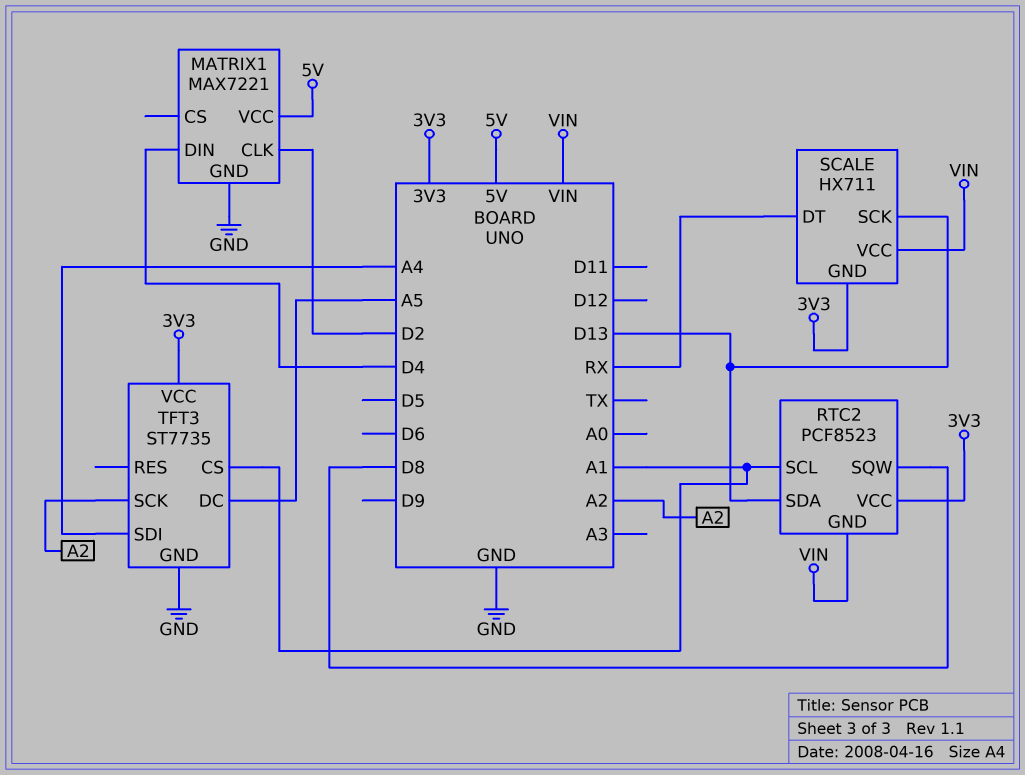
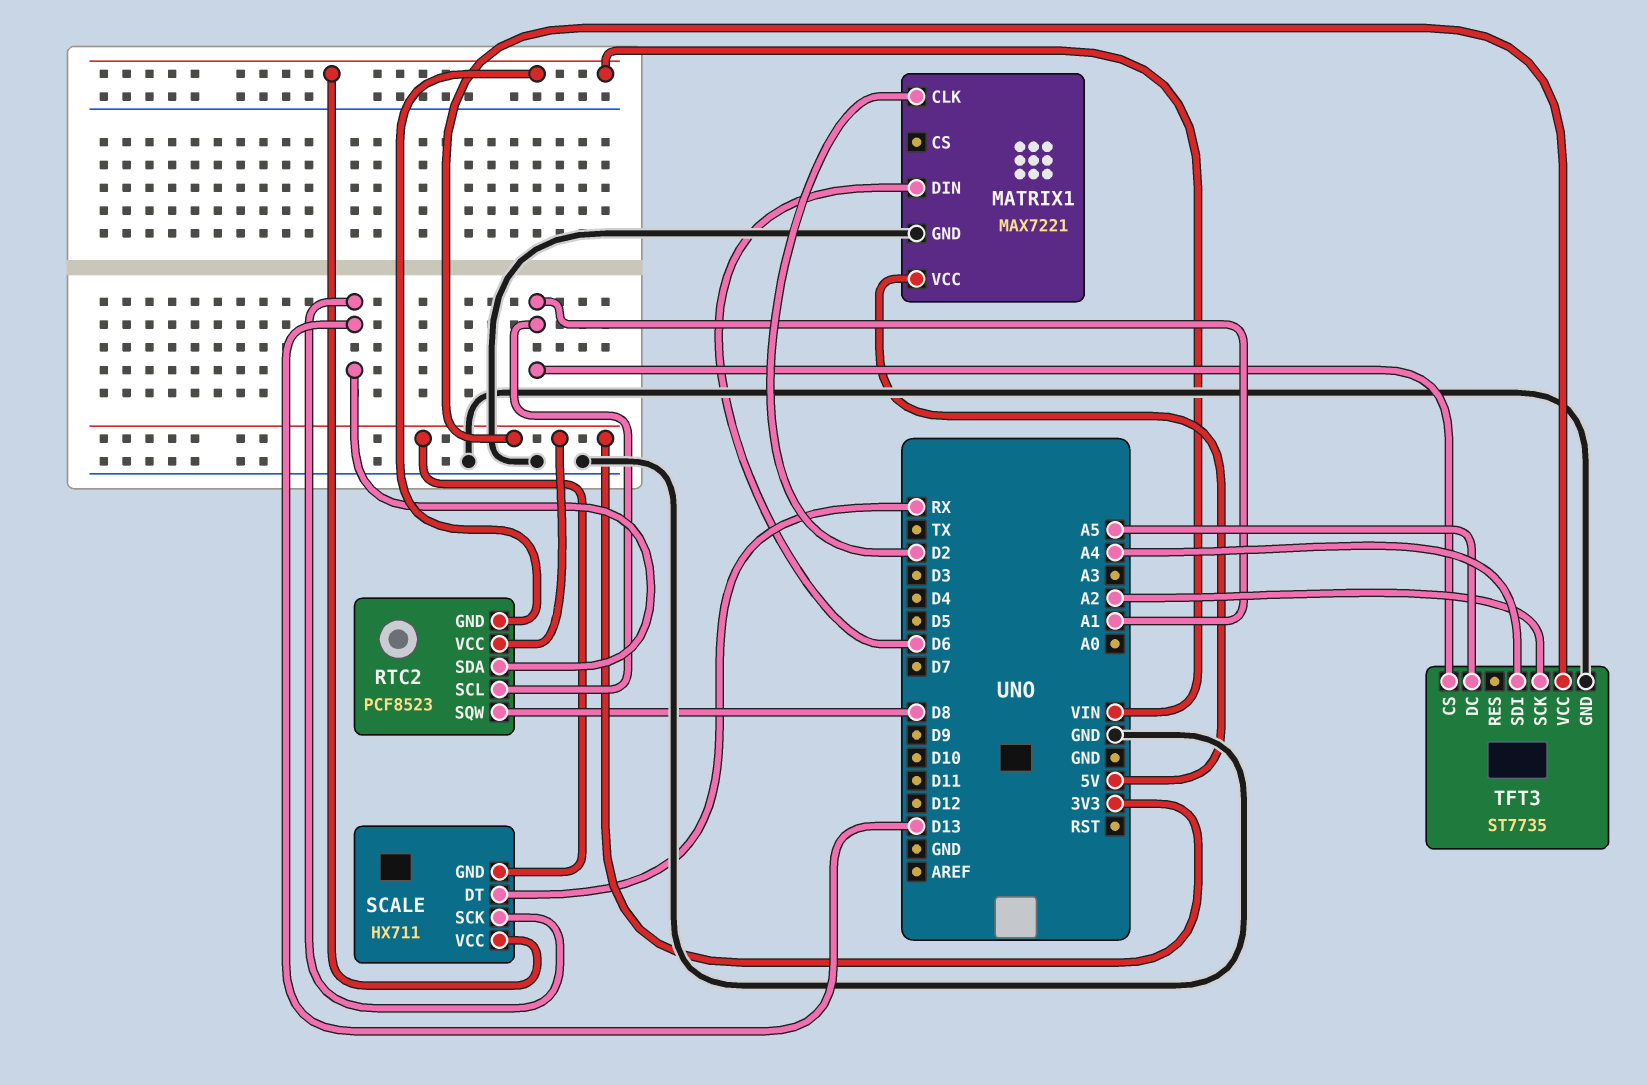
MATRIX1 pin DIN: D4 -> D6

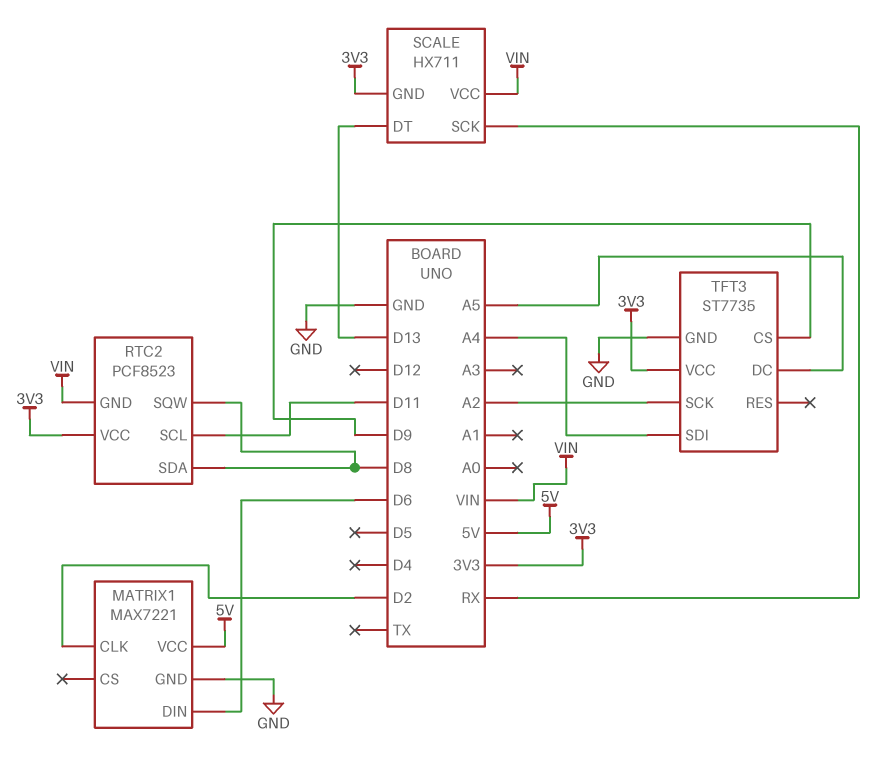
RTC2 pin SCL: A1 -> D11
RTC2 pin SDA: D13 -> D8
SCALE pin DT: RX -> D13
SCALE pin SCK: D13 -> RX
TFT3 pin CS: A1 -> D9

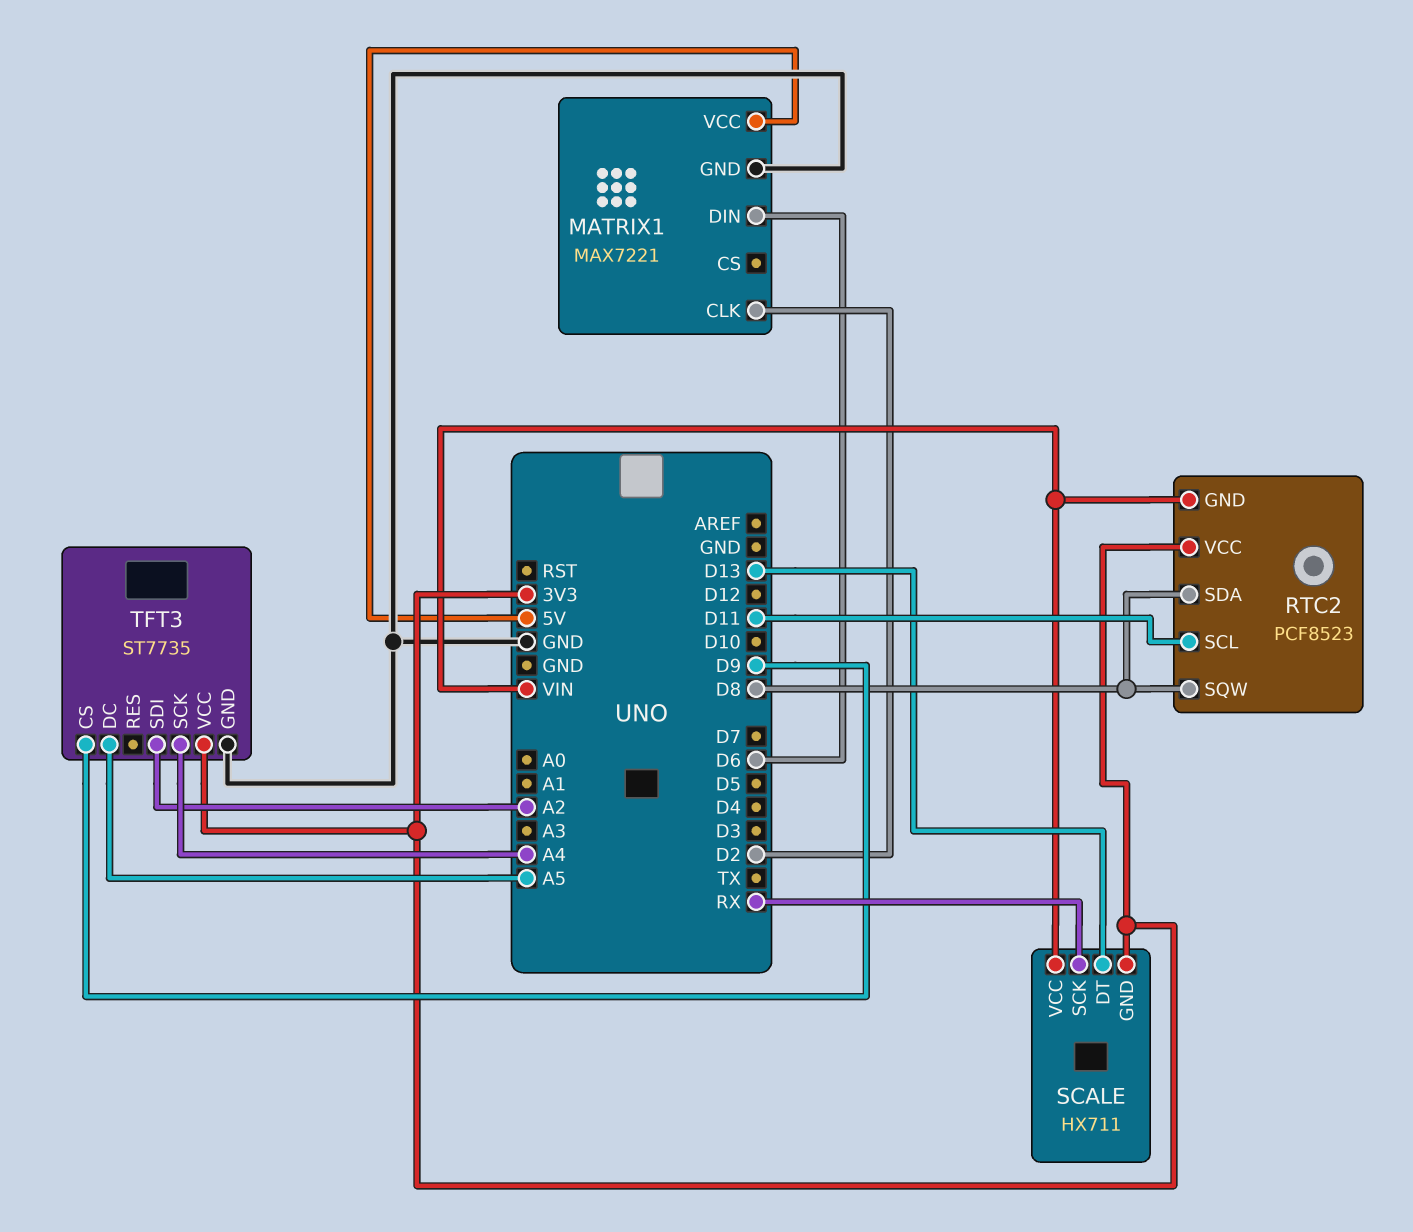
TFT3 pin SCK: A2 -> A4
TFT3 pin SDI: A4 -> A2

